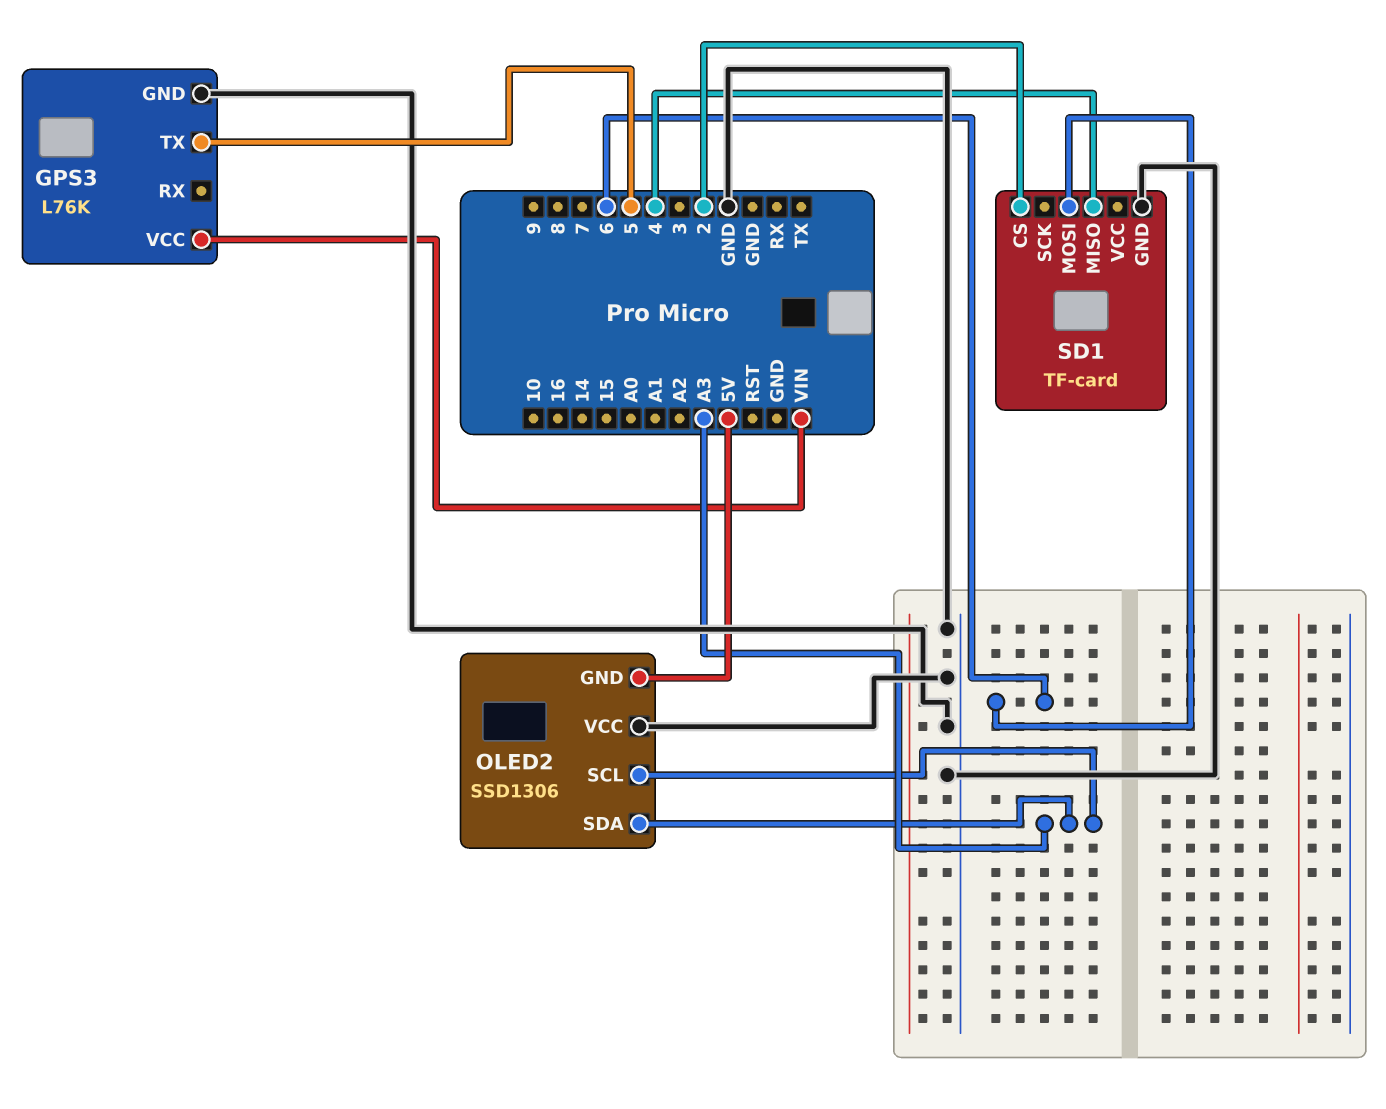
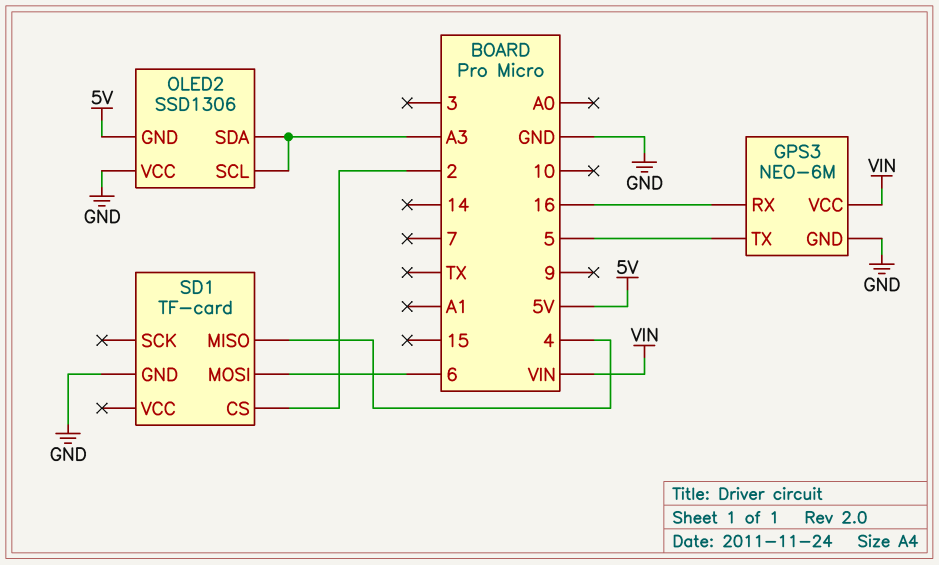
GPS3: L76K -> NEO-6M
GPS3 pin RX: none -> 16

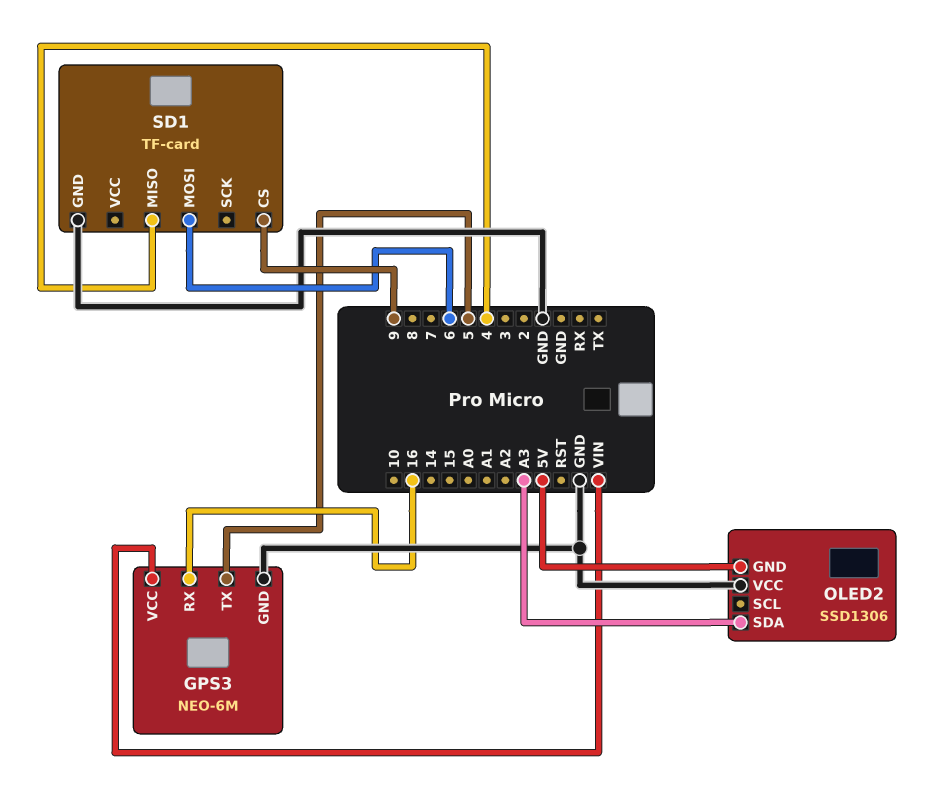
OLED2 pin SCL: A3 -> none
SD1 pin CS: 2 -> 9

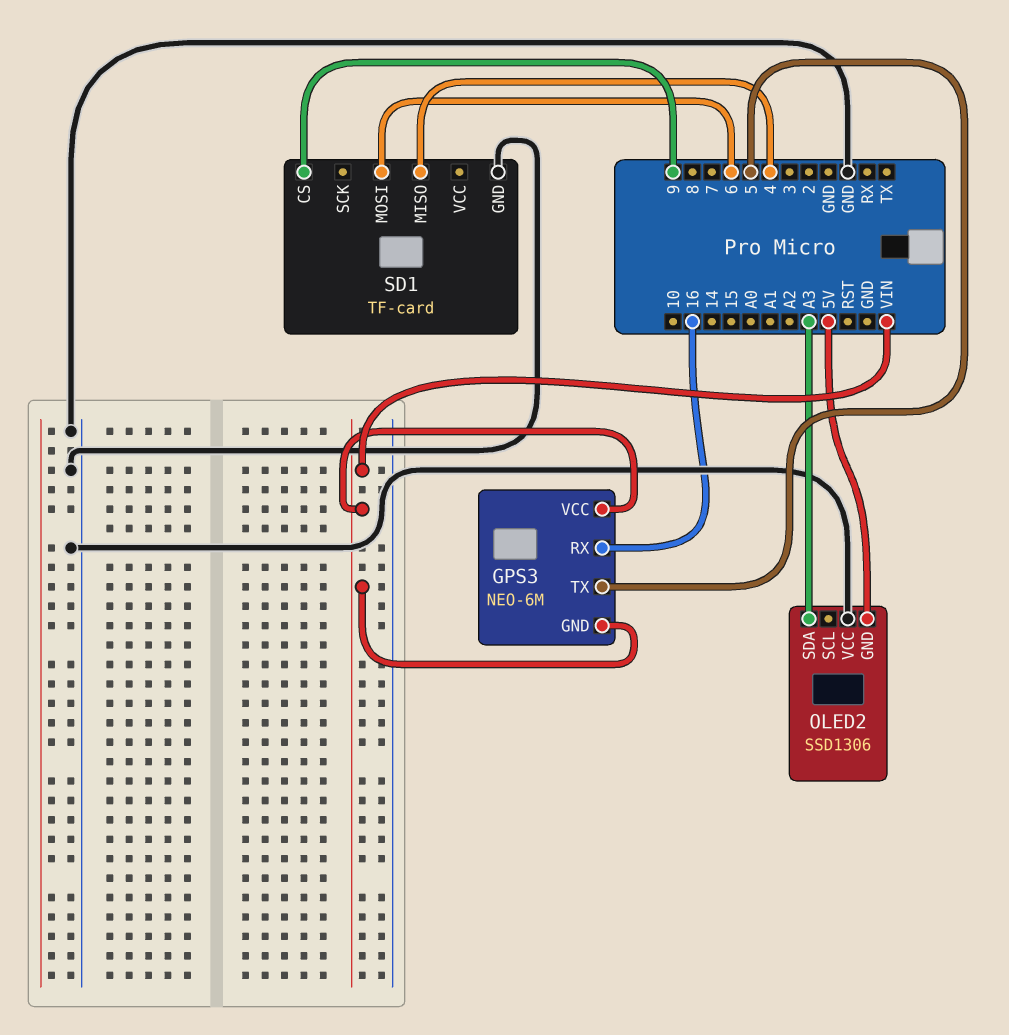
GPS3 pin GND: GND -> VIN

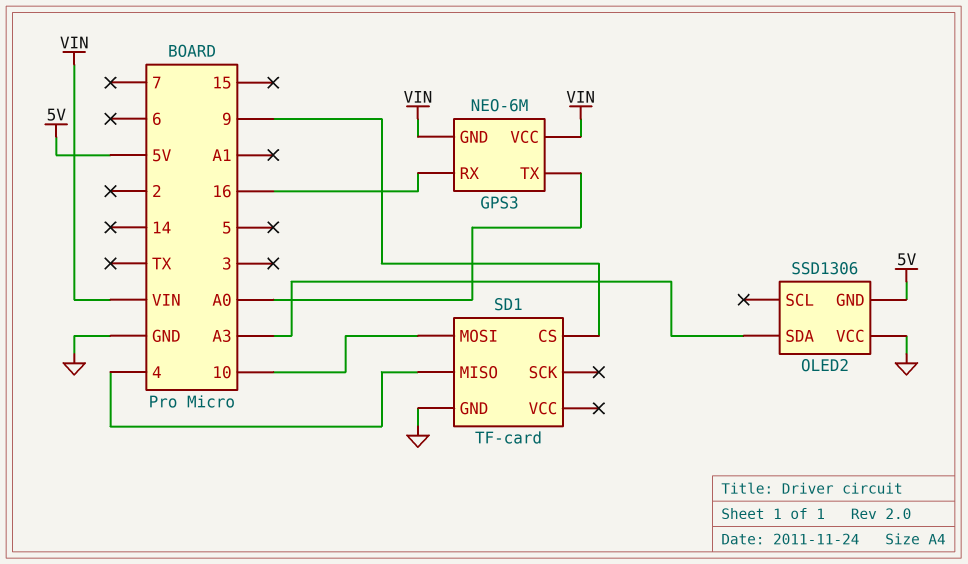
GPS3 pin TX: 5 -> A0
SD1 pin MOSI: 6 -> 10

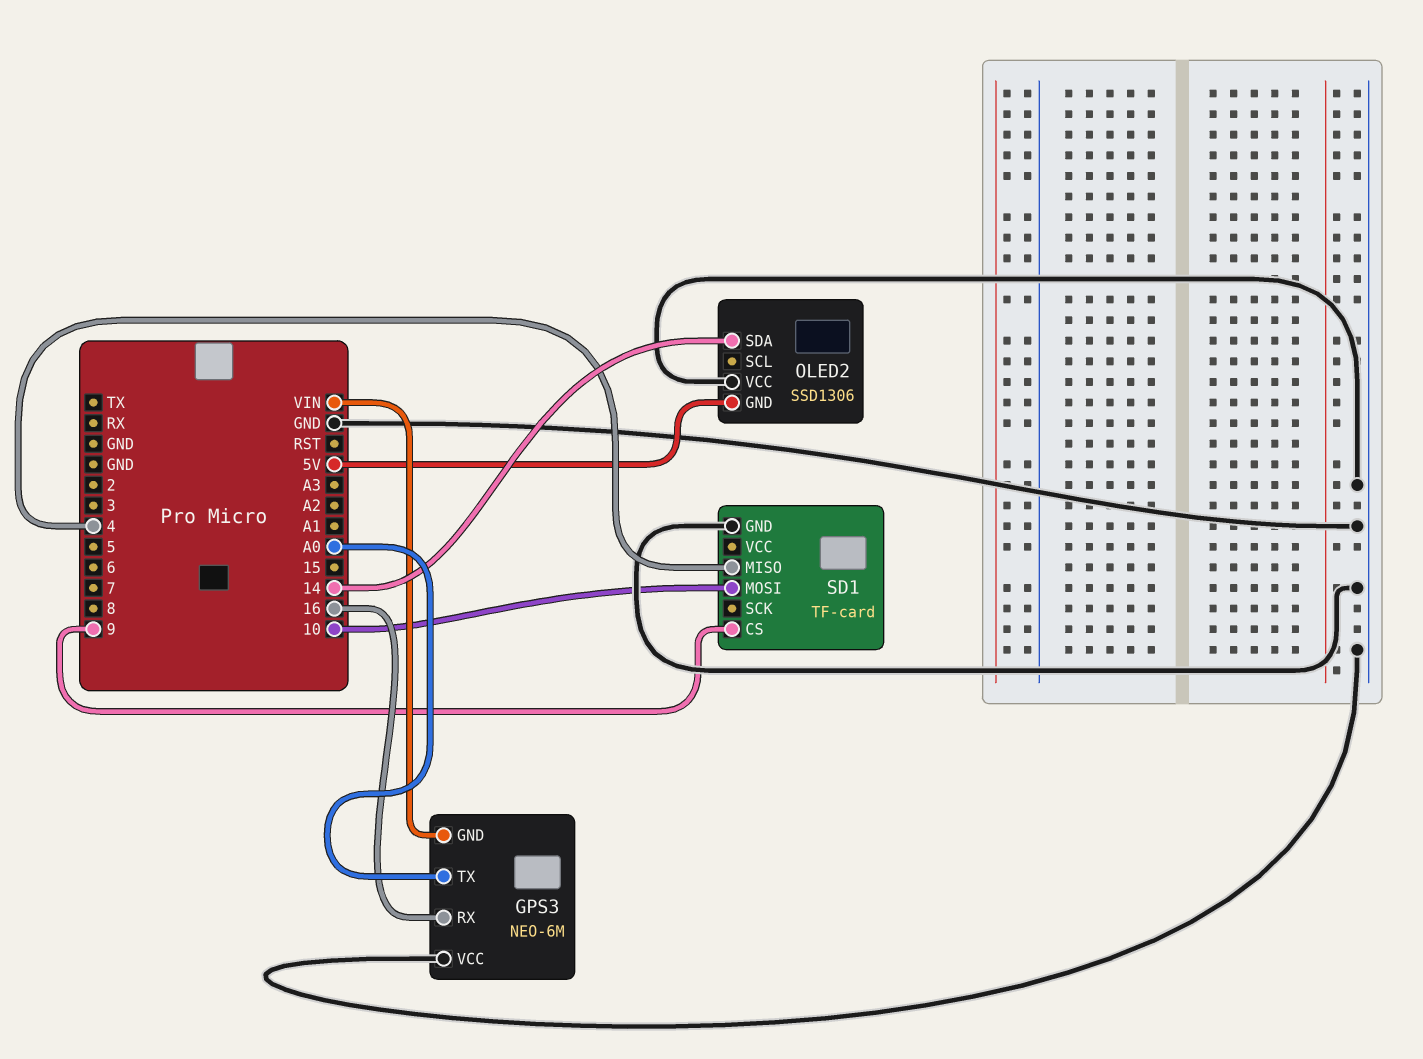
GPS3 pin VCC: VIN -> GND
OLED2 pin SDA: A3 -> 14

